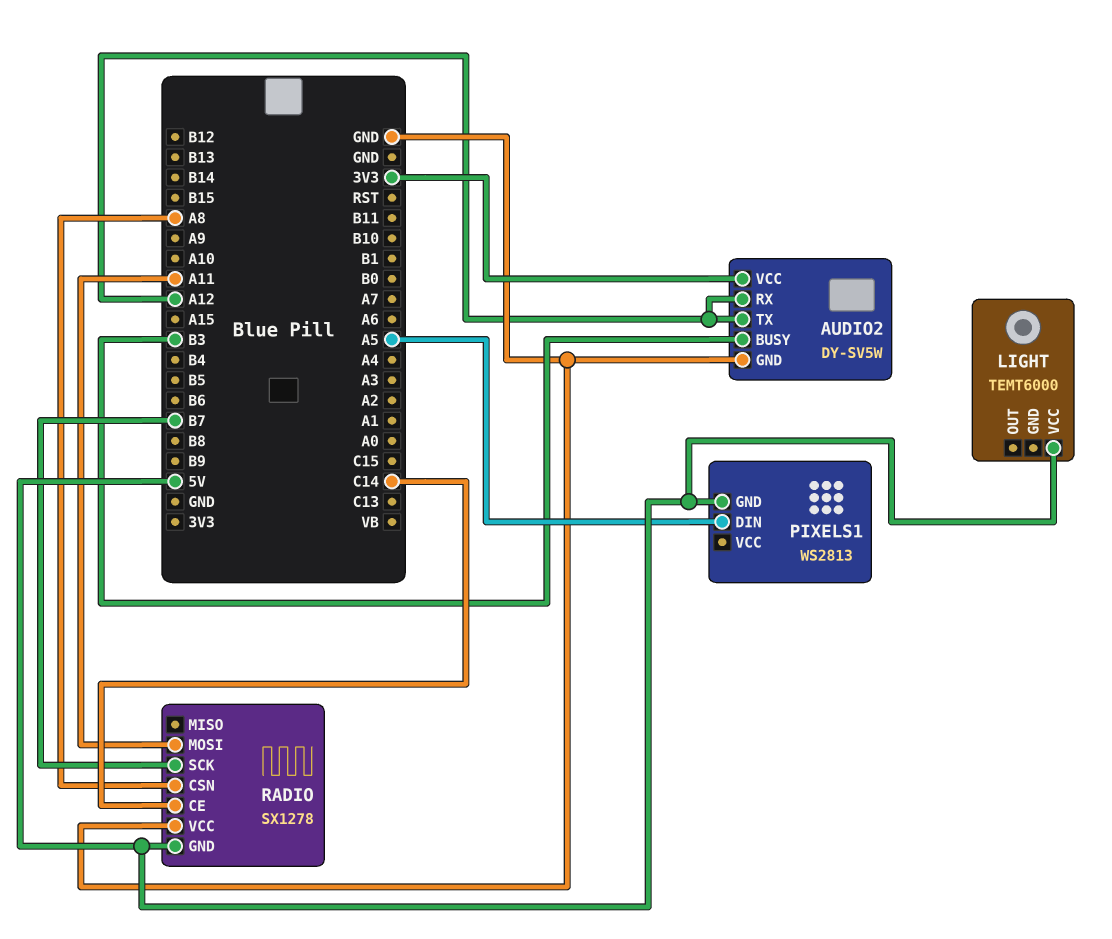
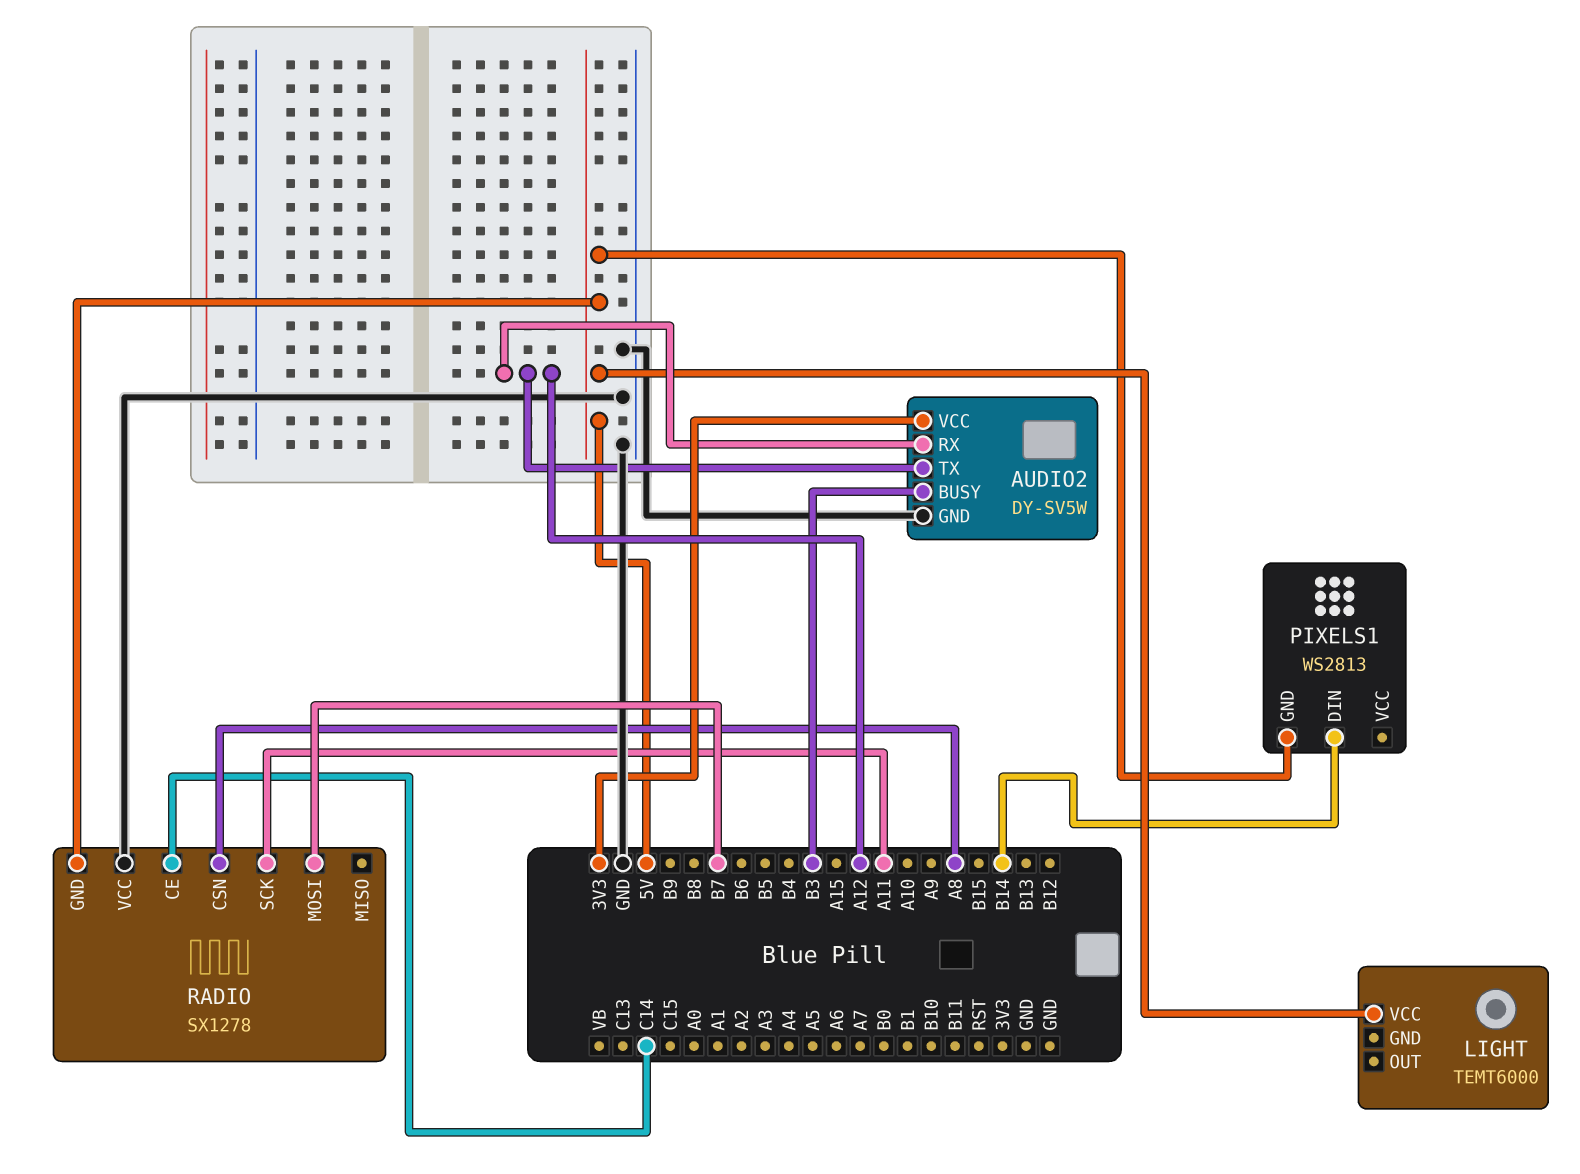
PIXELS1 pin DIN: A5 -> B14
RADIO pin MOSI: A11 -> B7
RADIO pin SCK: B7 -> A11

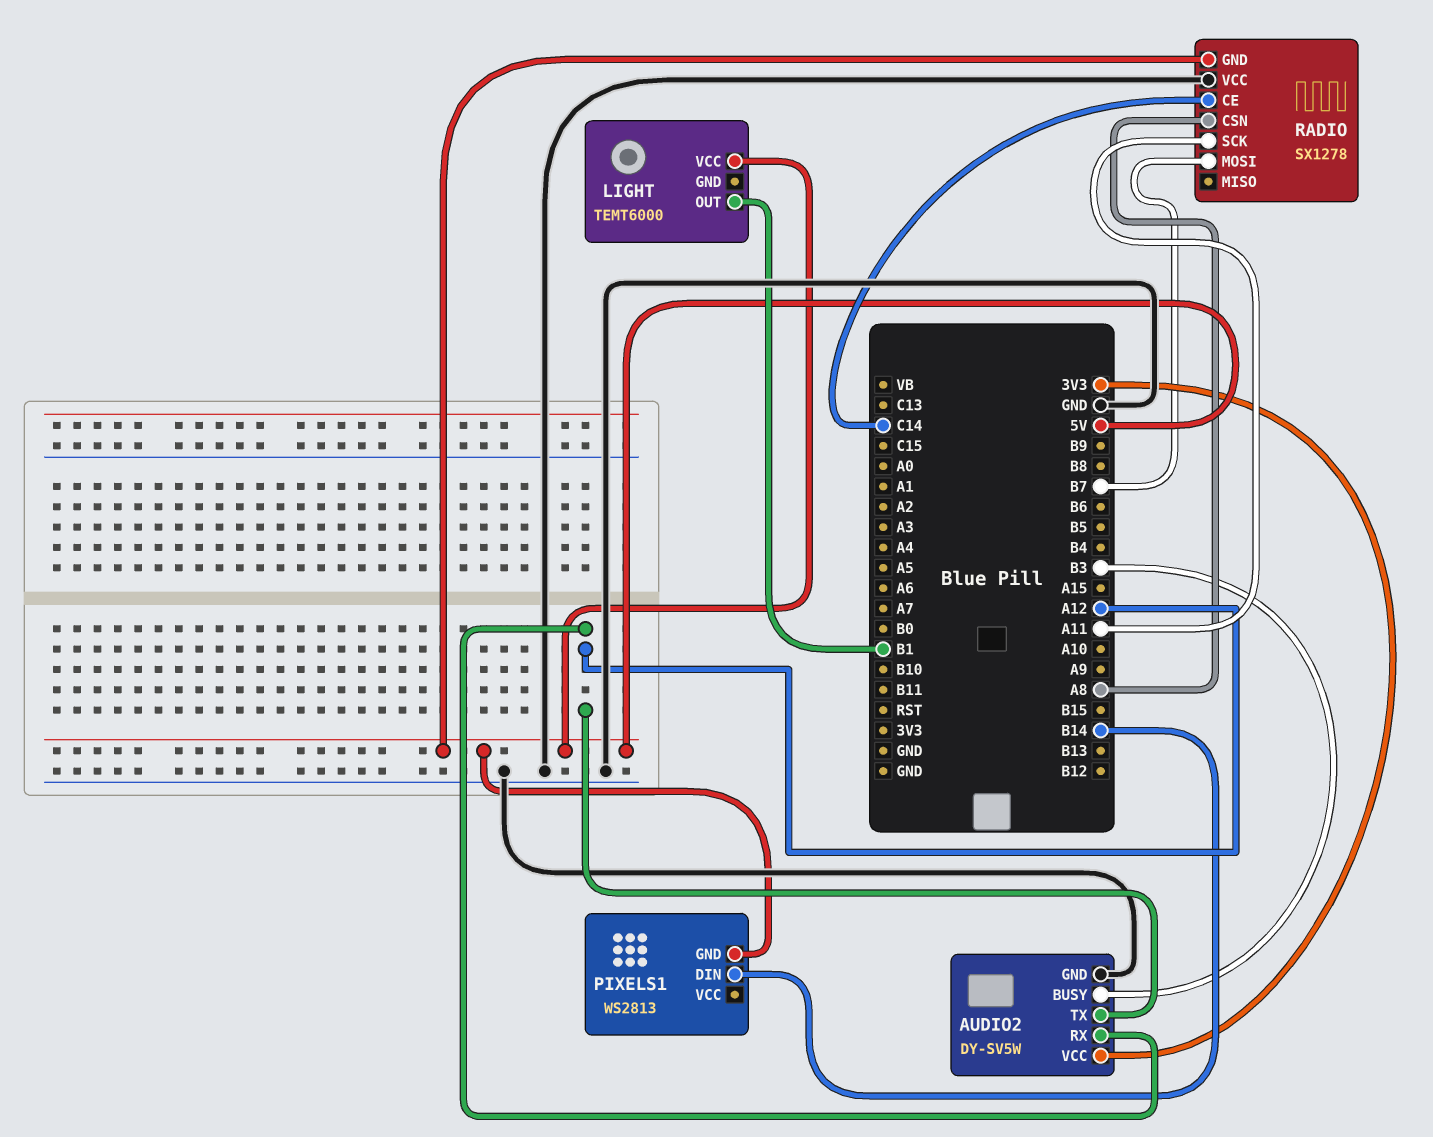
LIGHT pin OUT: none -> B1

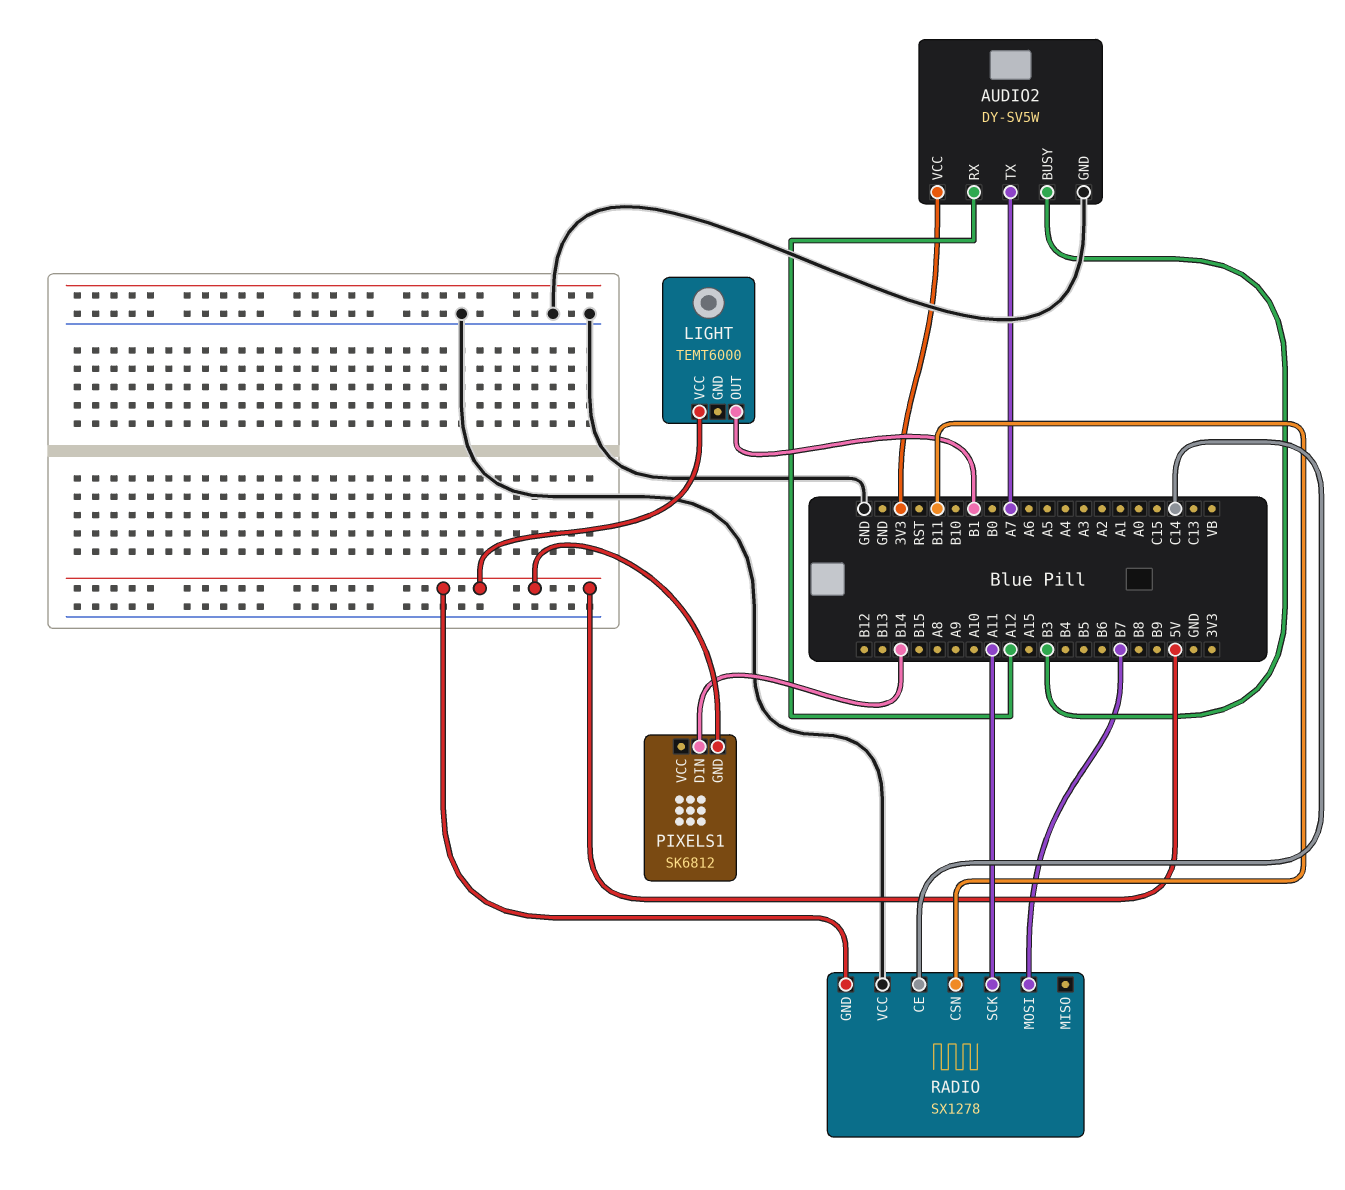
AUDIO2 pin TX: A12 -> A7
PIXELS1: WS2813 -> SK6812
RADIO pin CSN: A8 -> B11

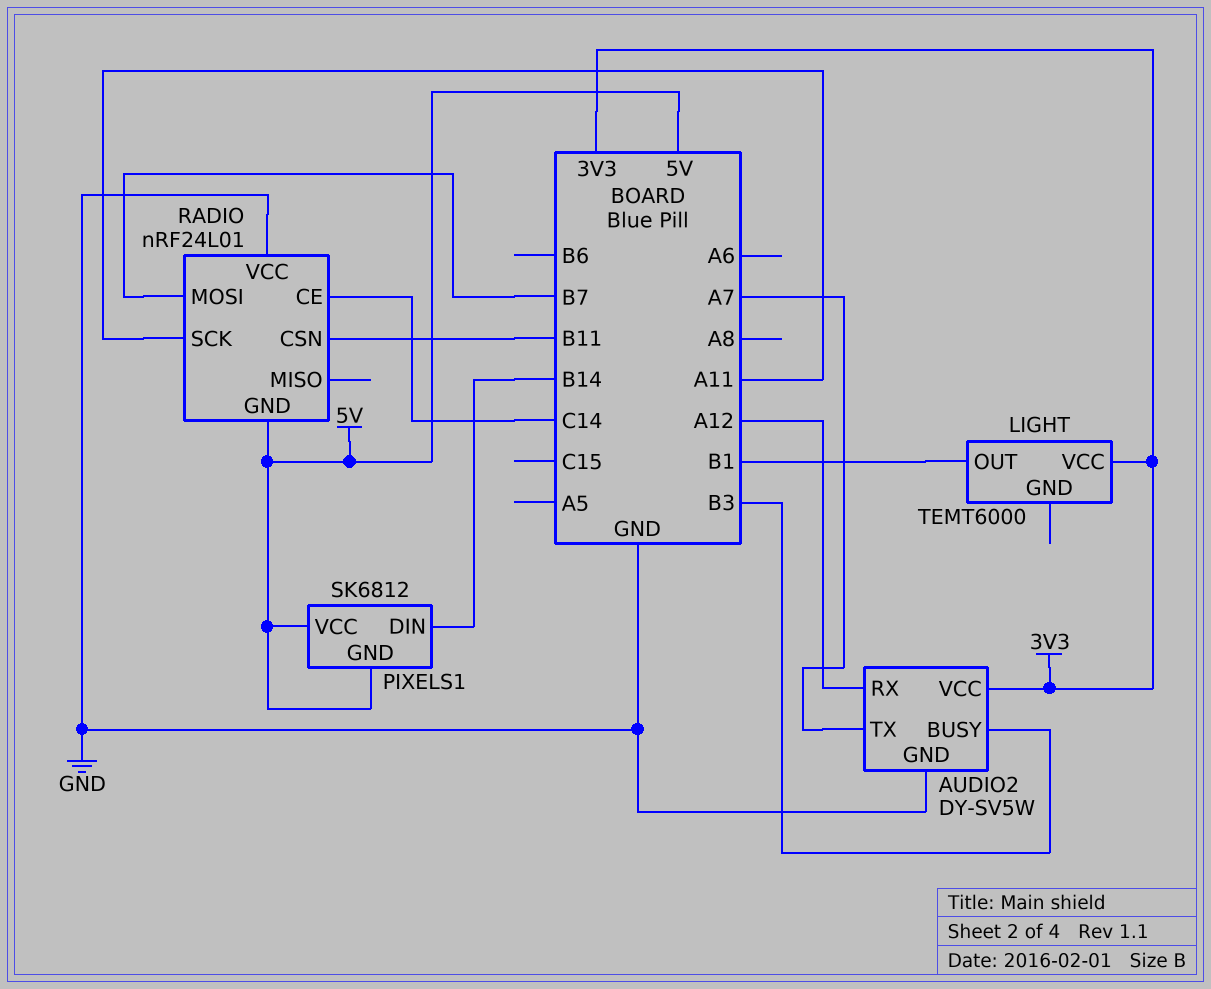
LIGHT pin VCC: 5V -> 3V3
PIXELS1 pin VCC: none -> 5V
RADIO: SX1278 -> nRF24L01

